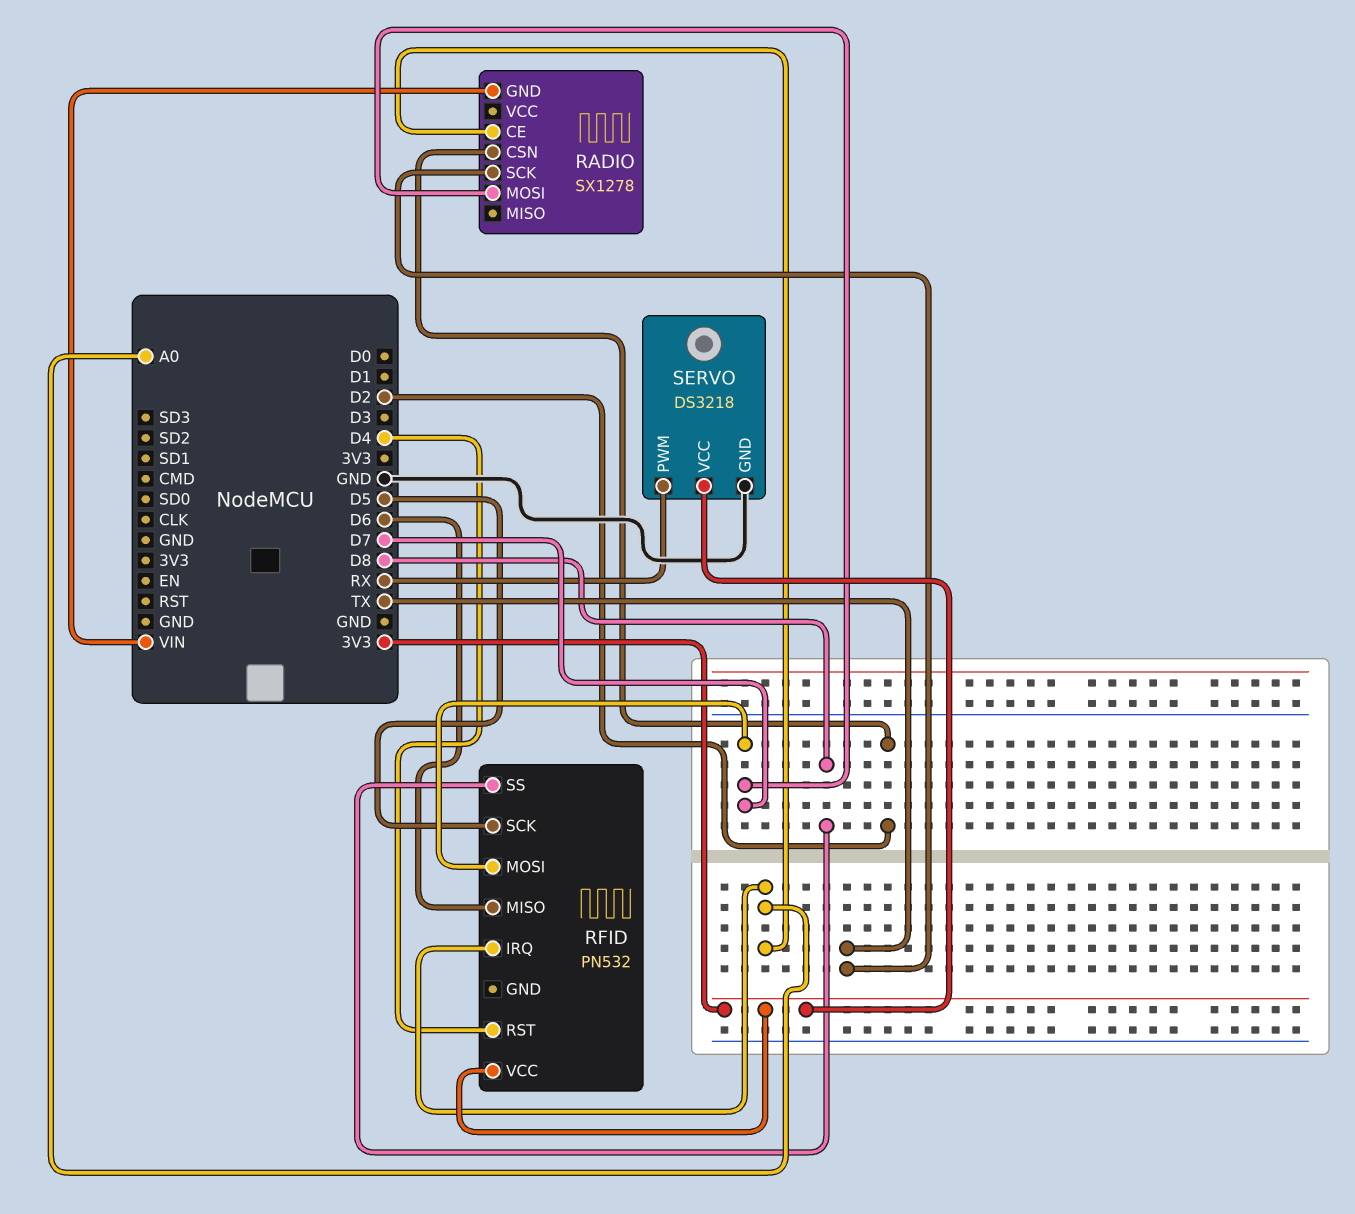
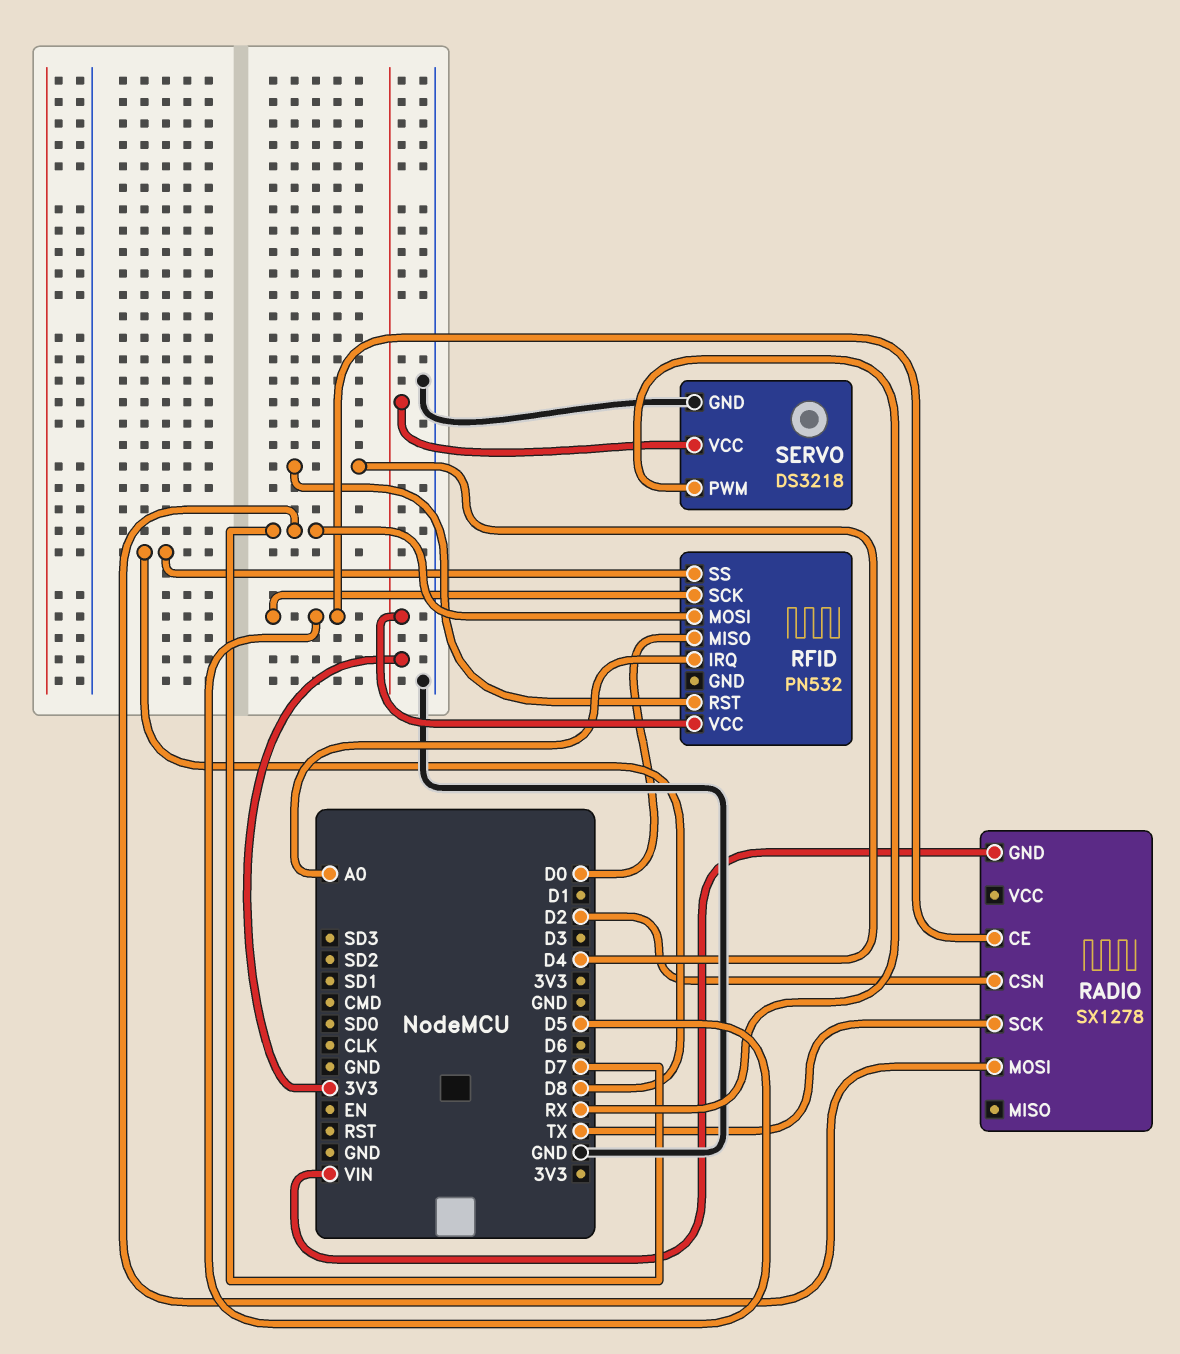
RADIO pin CE: A0 -> D5
RFID pin MISO: D6 -> D0

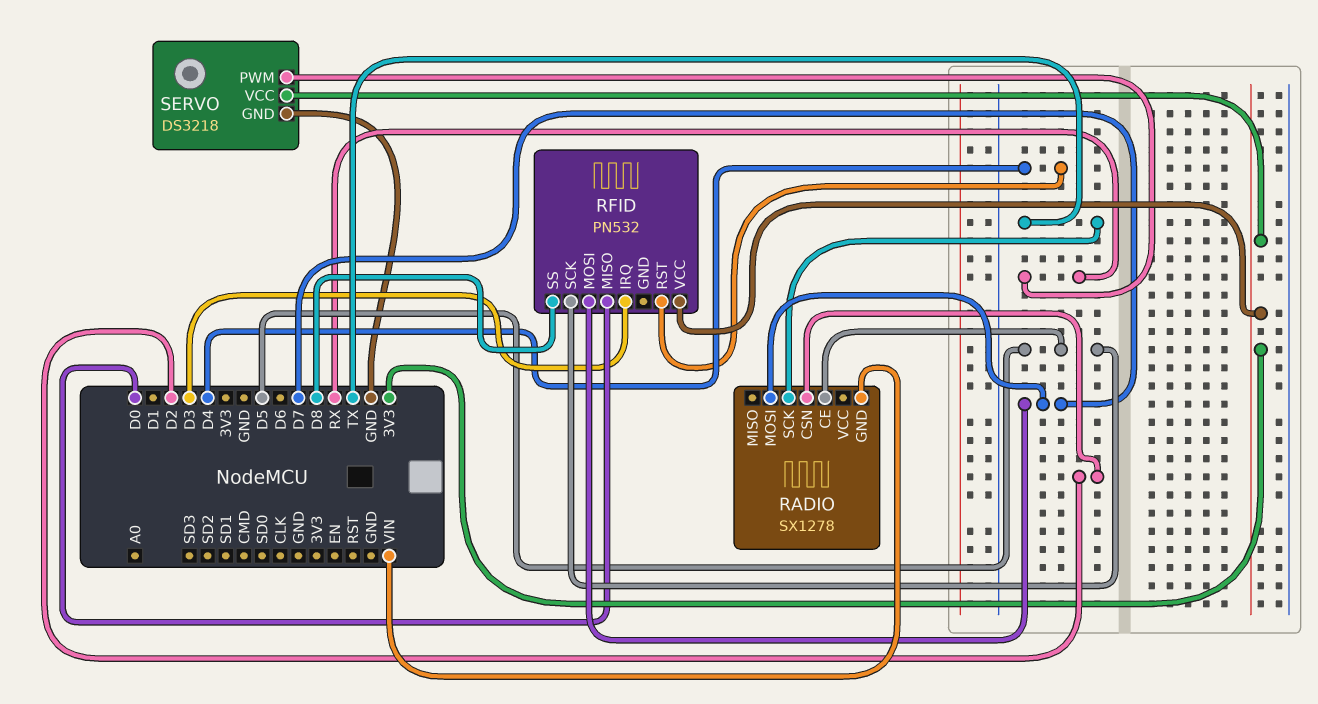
RFID pin IRQ: A0 -> D3

